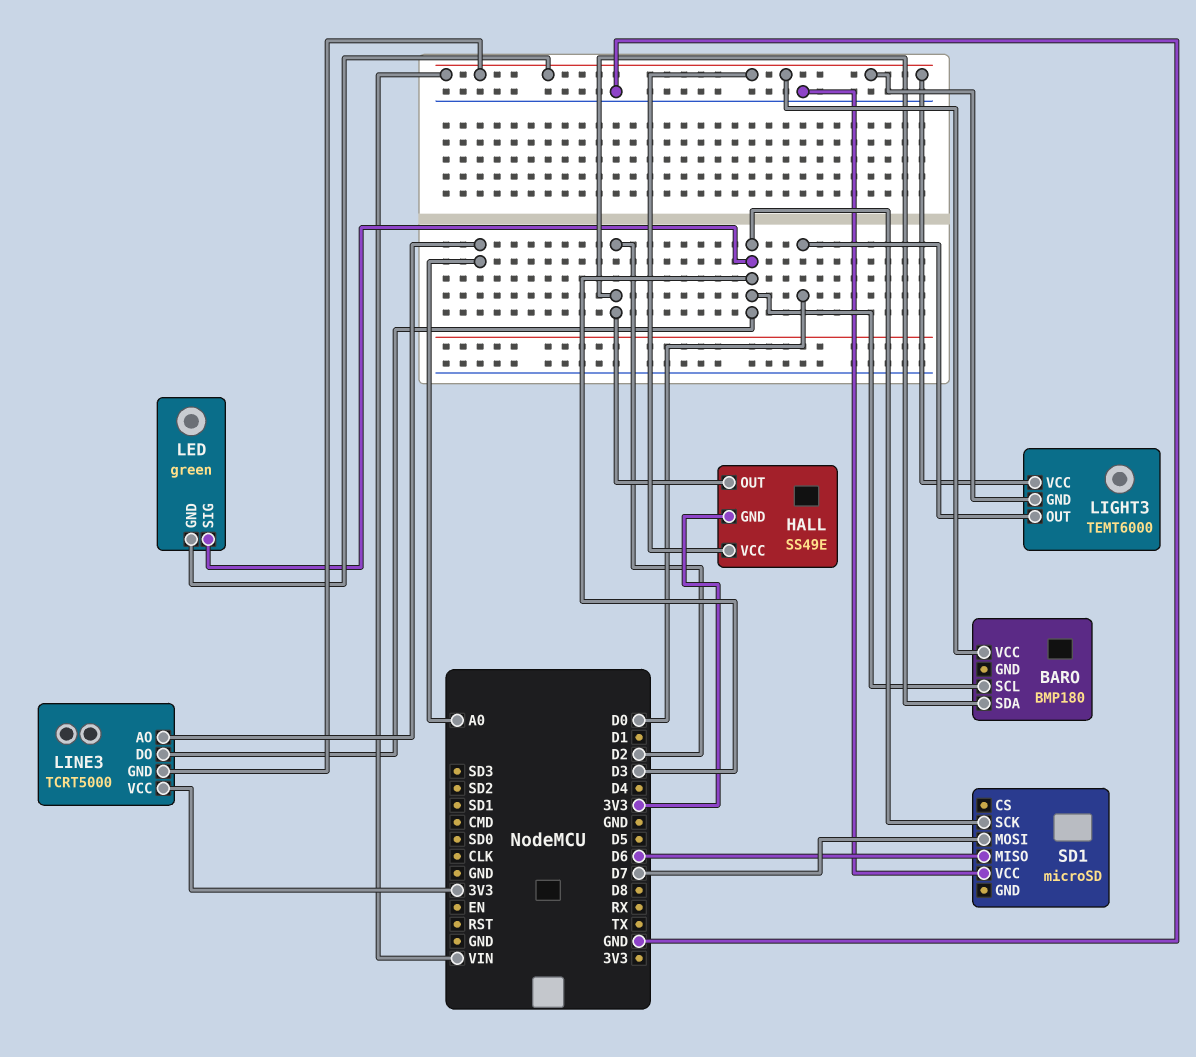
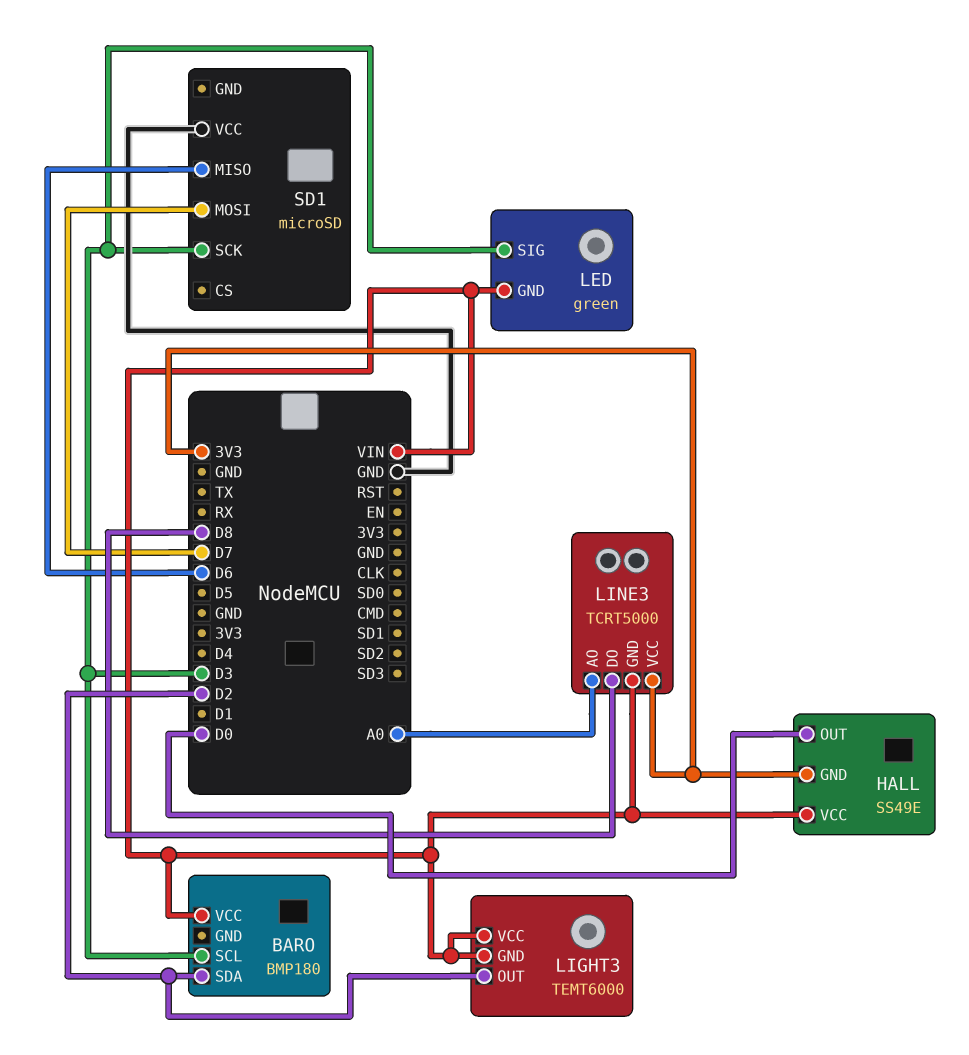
HALL pin OUT: D2 -> D0
LIGHT3 pin OUT: D0 -> D2
LINE3 pin DO: D3 -> D8

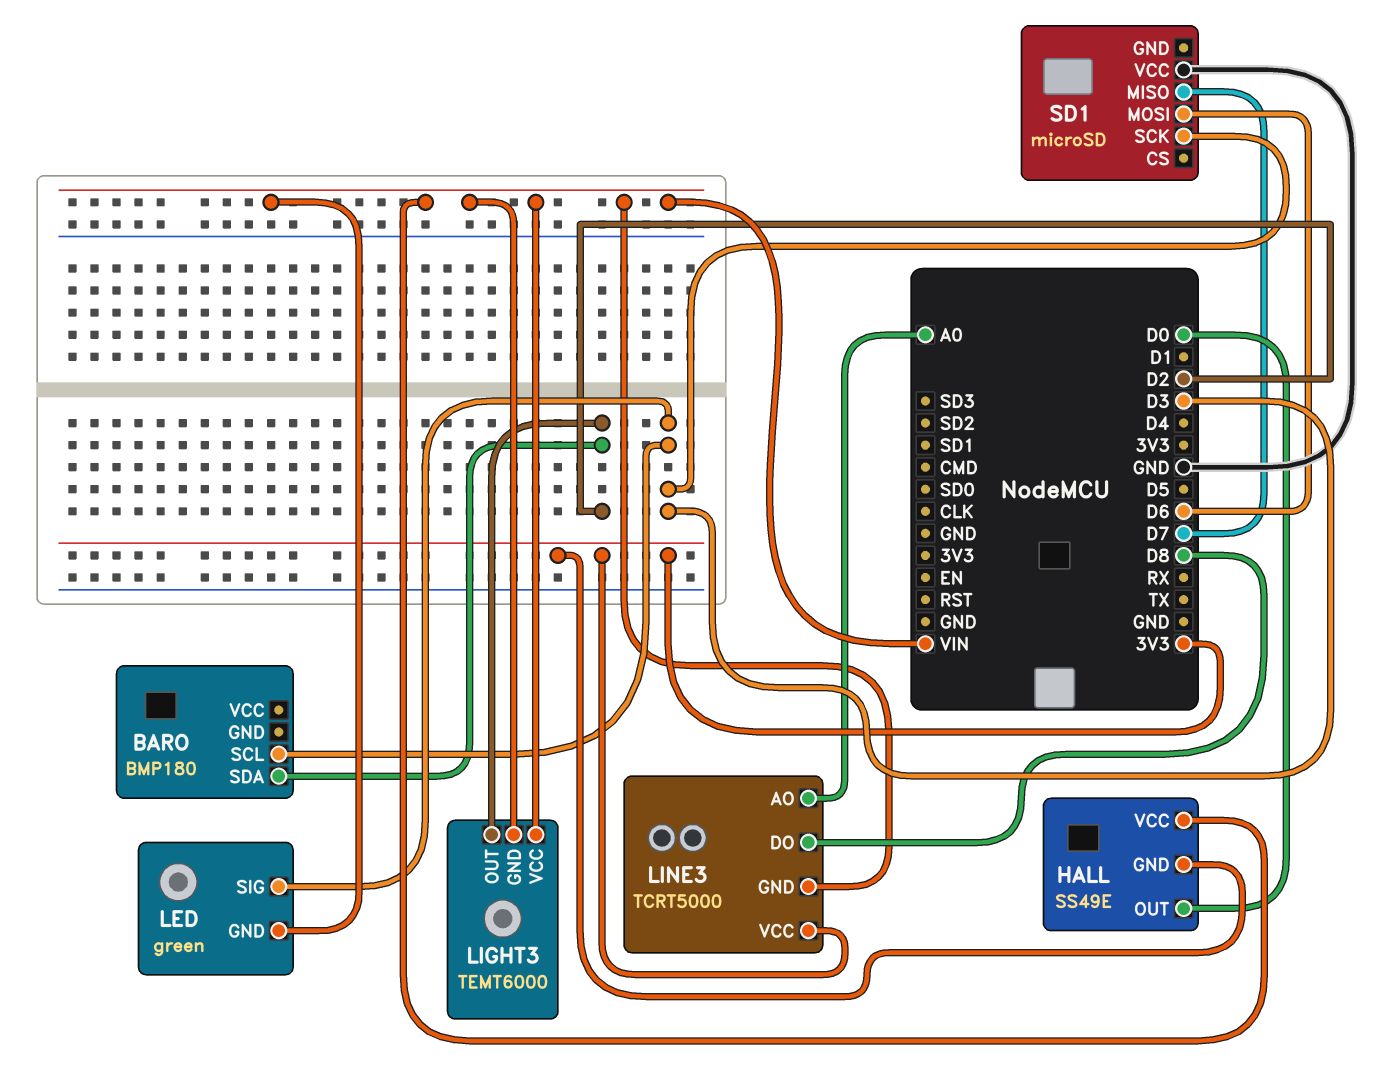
BARO pin VCC: VIN -> none
SD1 pin MISO: D6 -> D7
SD1 pin MOSI: D7 -> D6

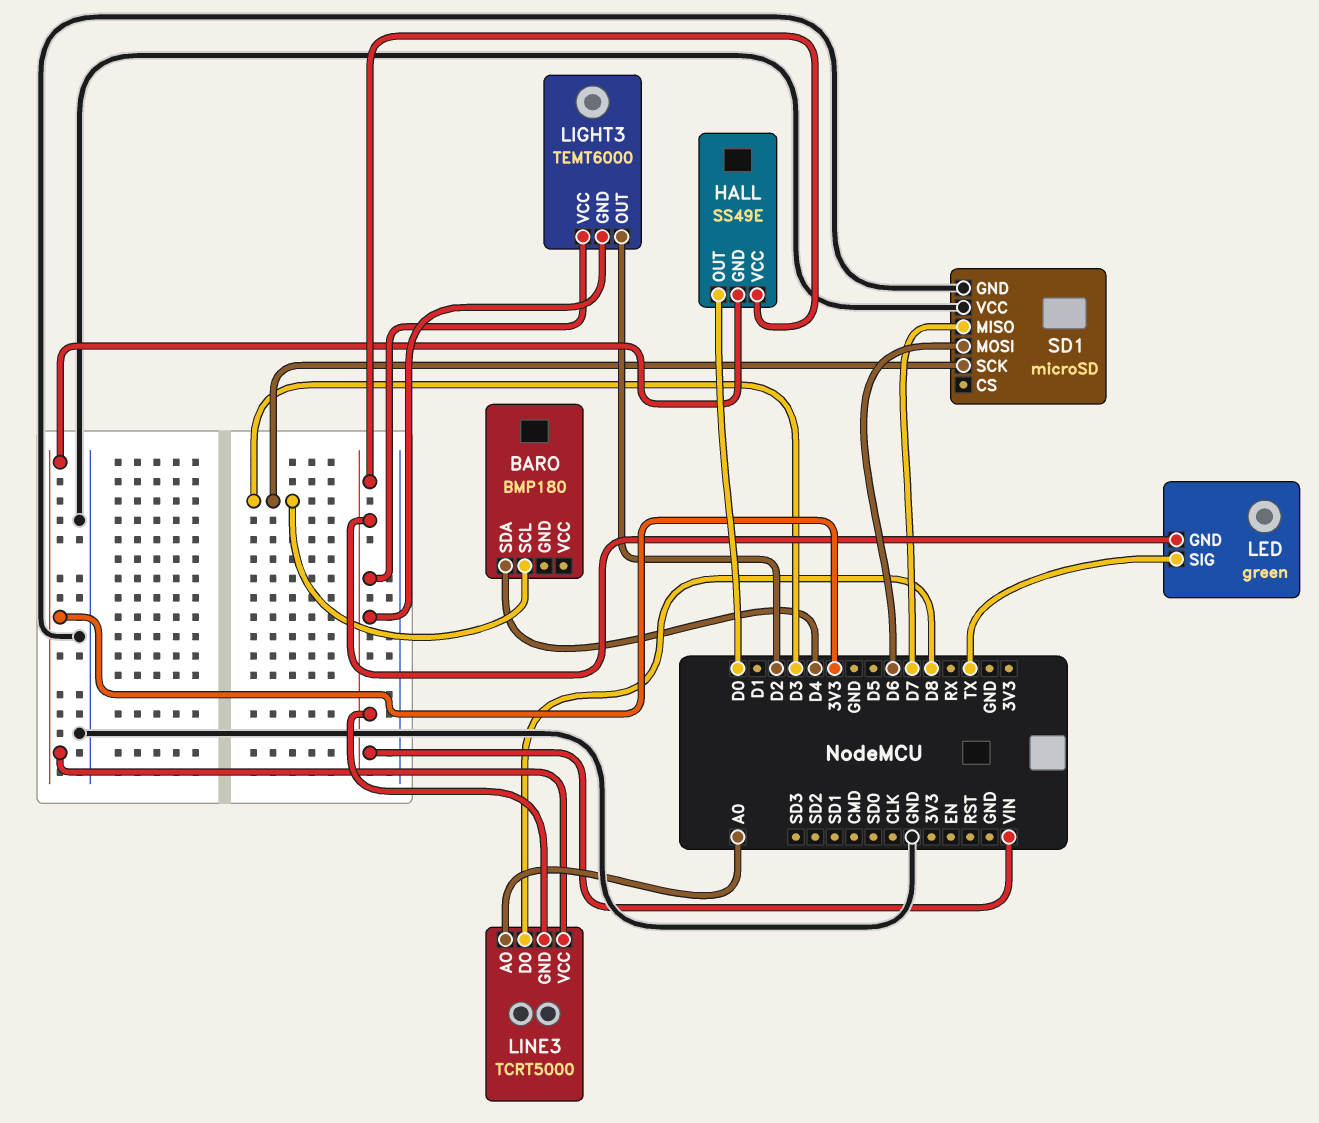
BARO pin SDA: D2 -> D4
LED pin SIG: D3 -> TX
SD1 pin GND: none -> GND

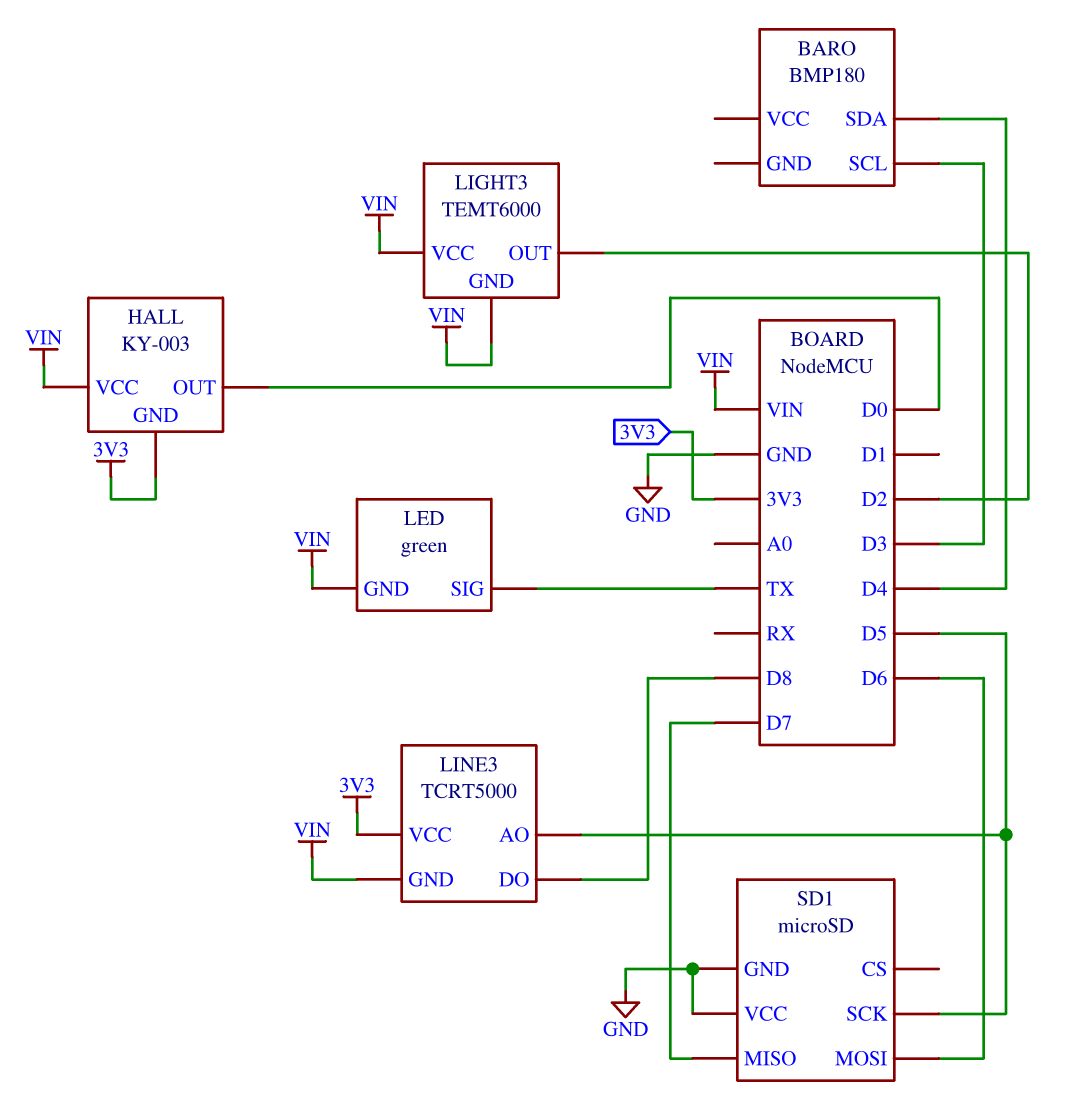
HALL: SS49E -> KY-003
LINE3 pin AO: A0 -> D5
SD1 pin SCK: D3 -> D5

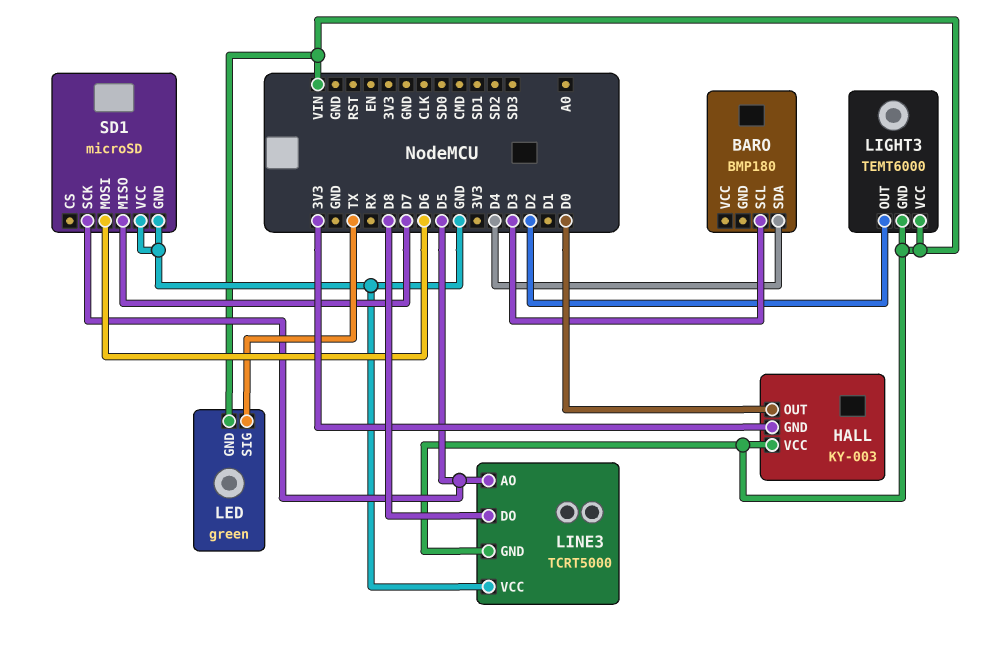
LINE3 pin VCC: 3V3 -> GND

